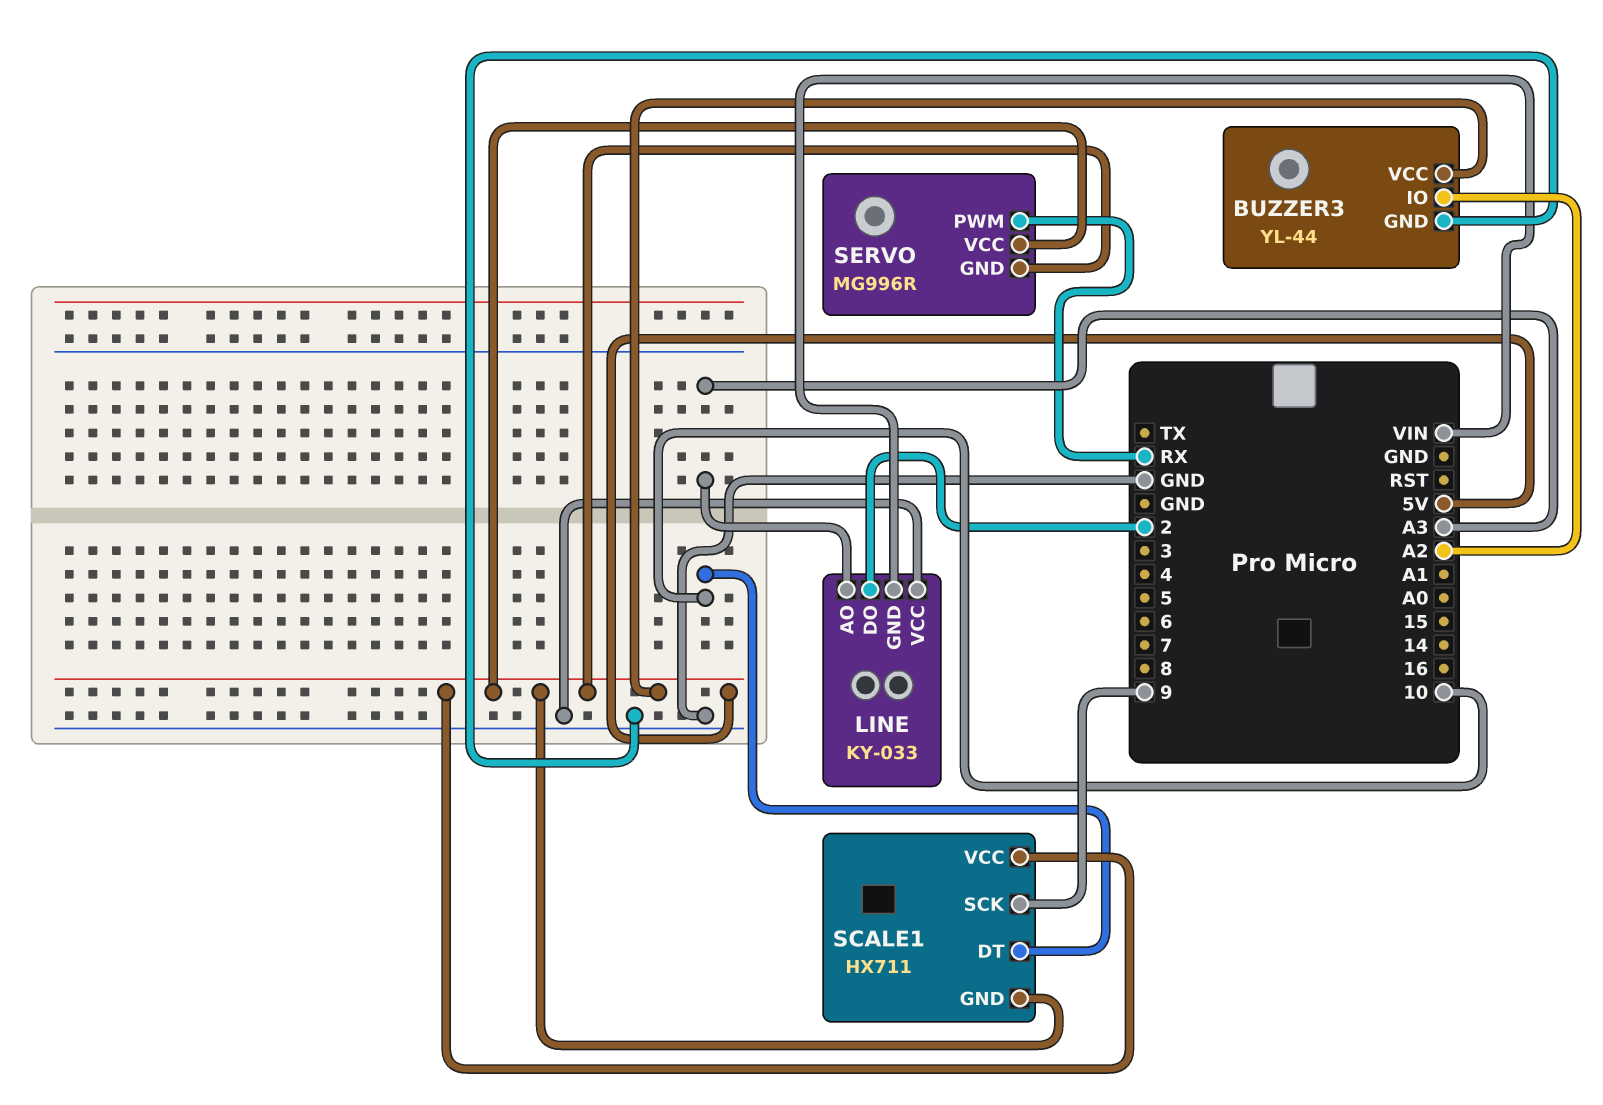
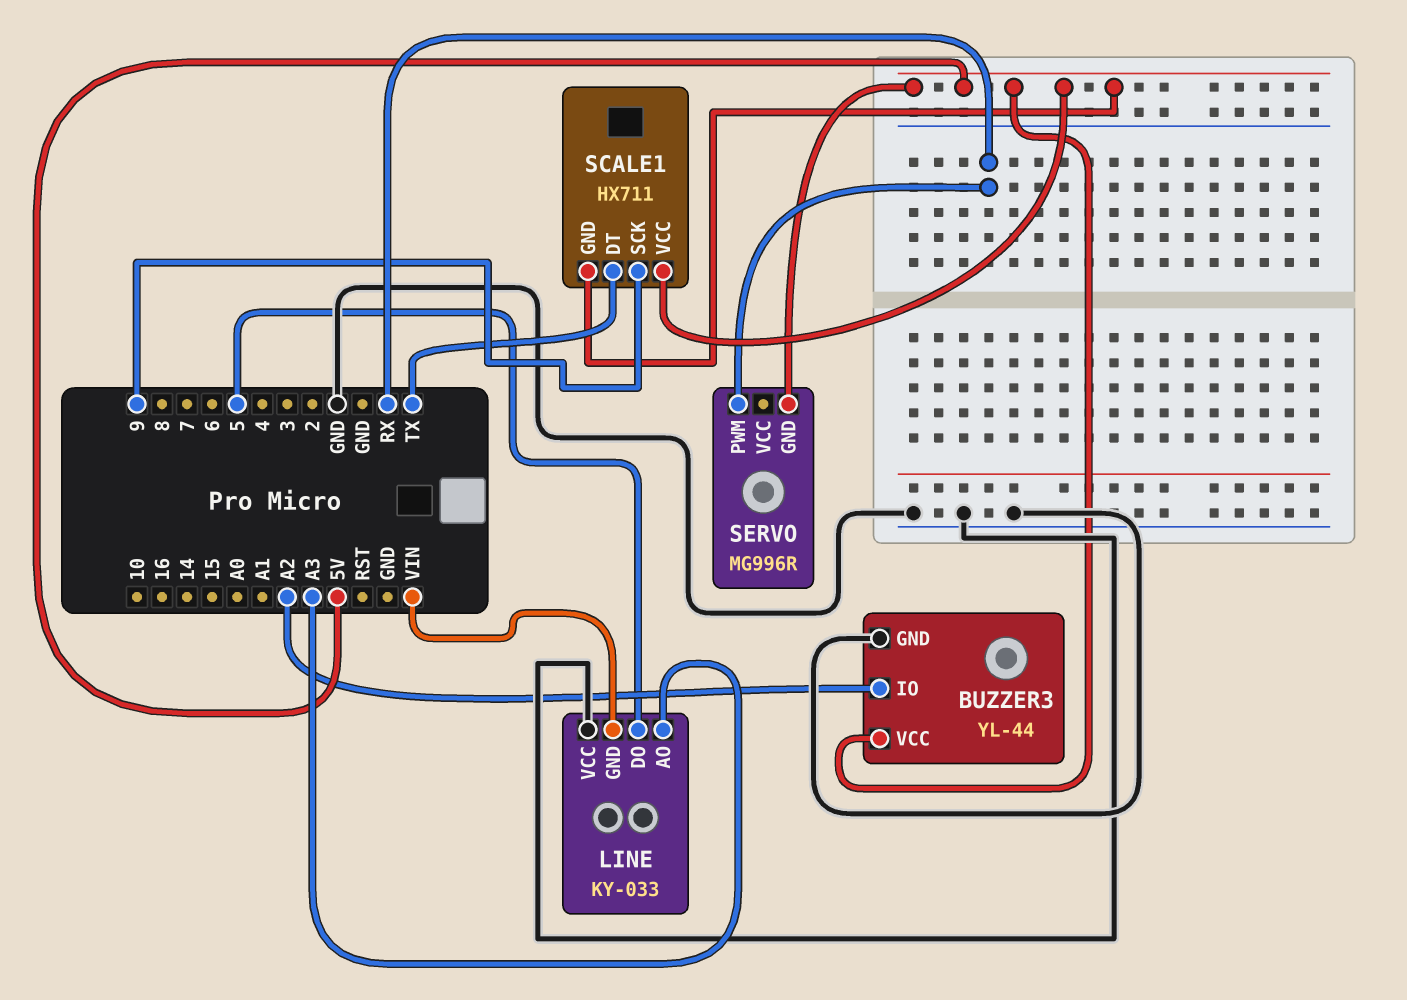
LINE pin DO: 2 -> 5
SCALE1 pin DT: 10 -> TX
SERVO pin VCC: 5V -> none

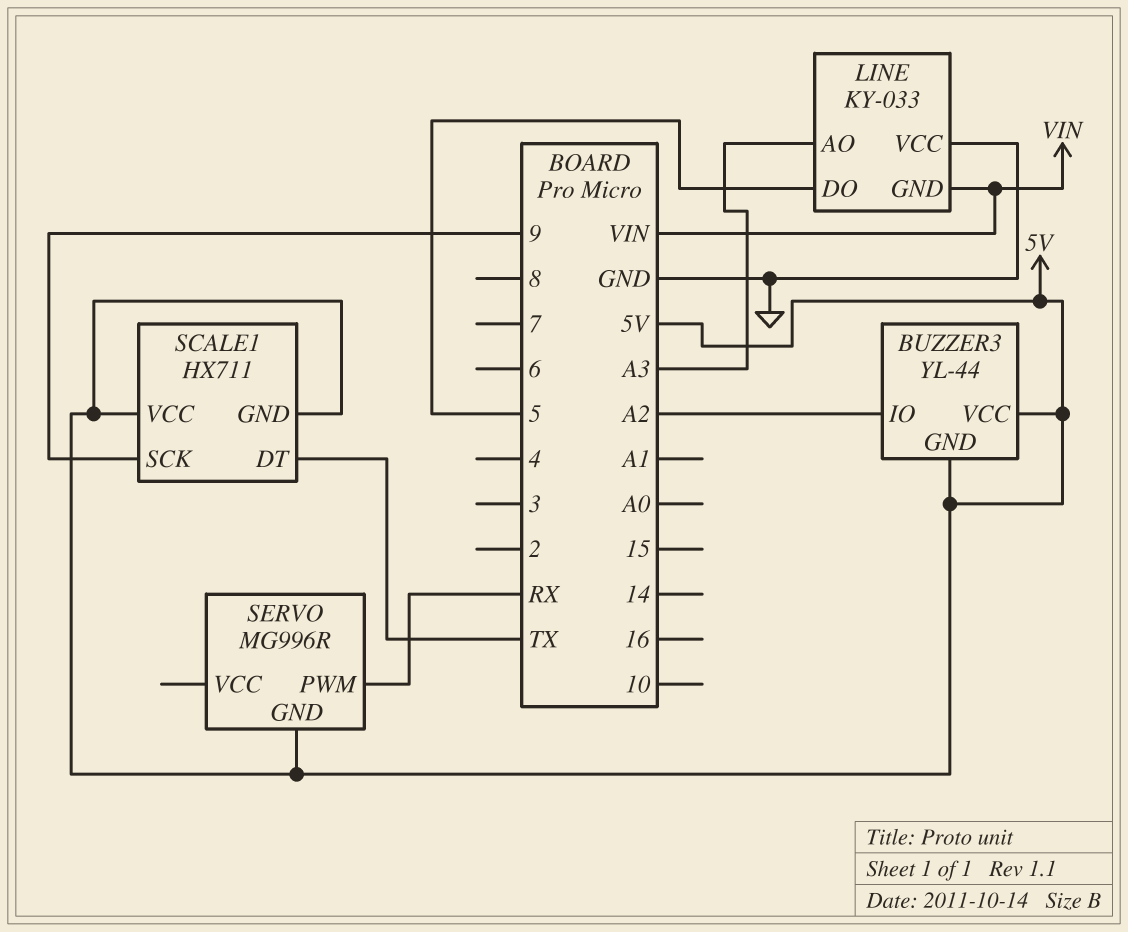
BUZZER3 pin GND: GND -> 5V

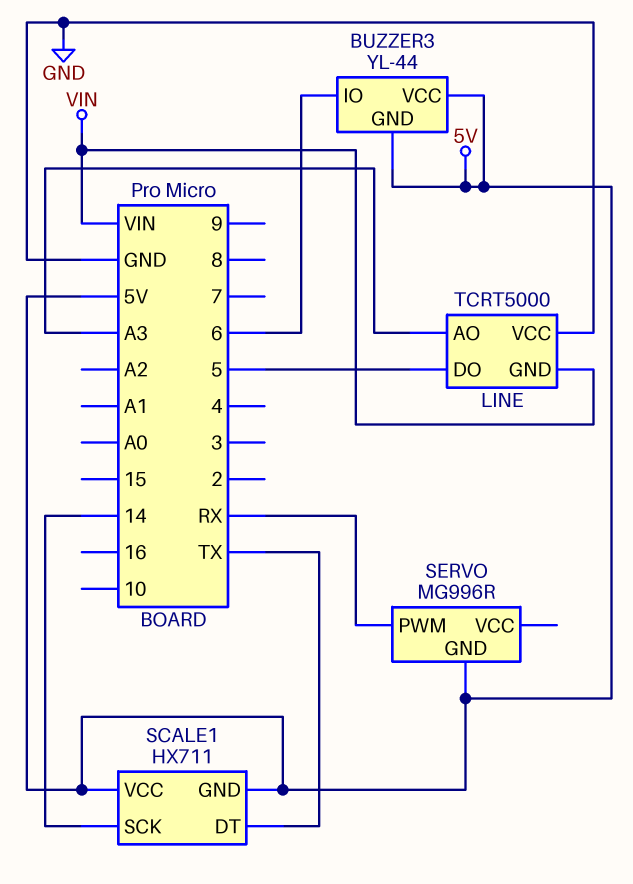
BUZZER3 pin IO: A2 -> 6
LINE: KY-033 -> TCRT5000
SCALE1 pin SCK: 9 -> 14

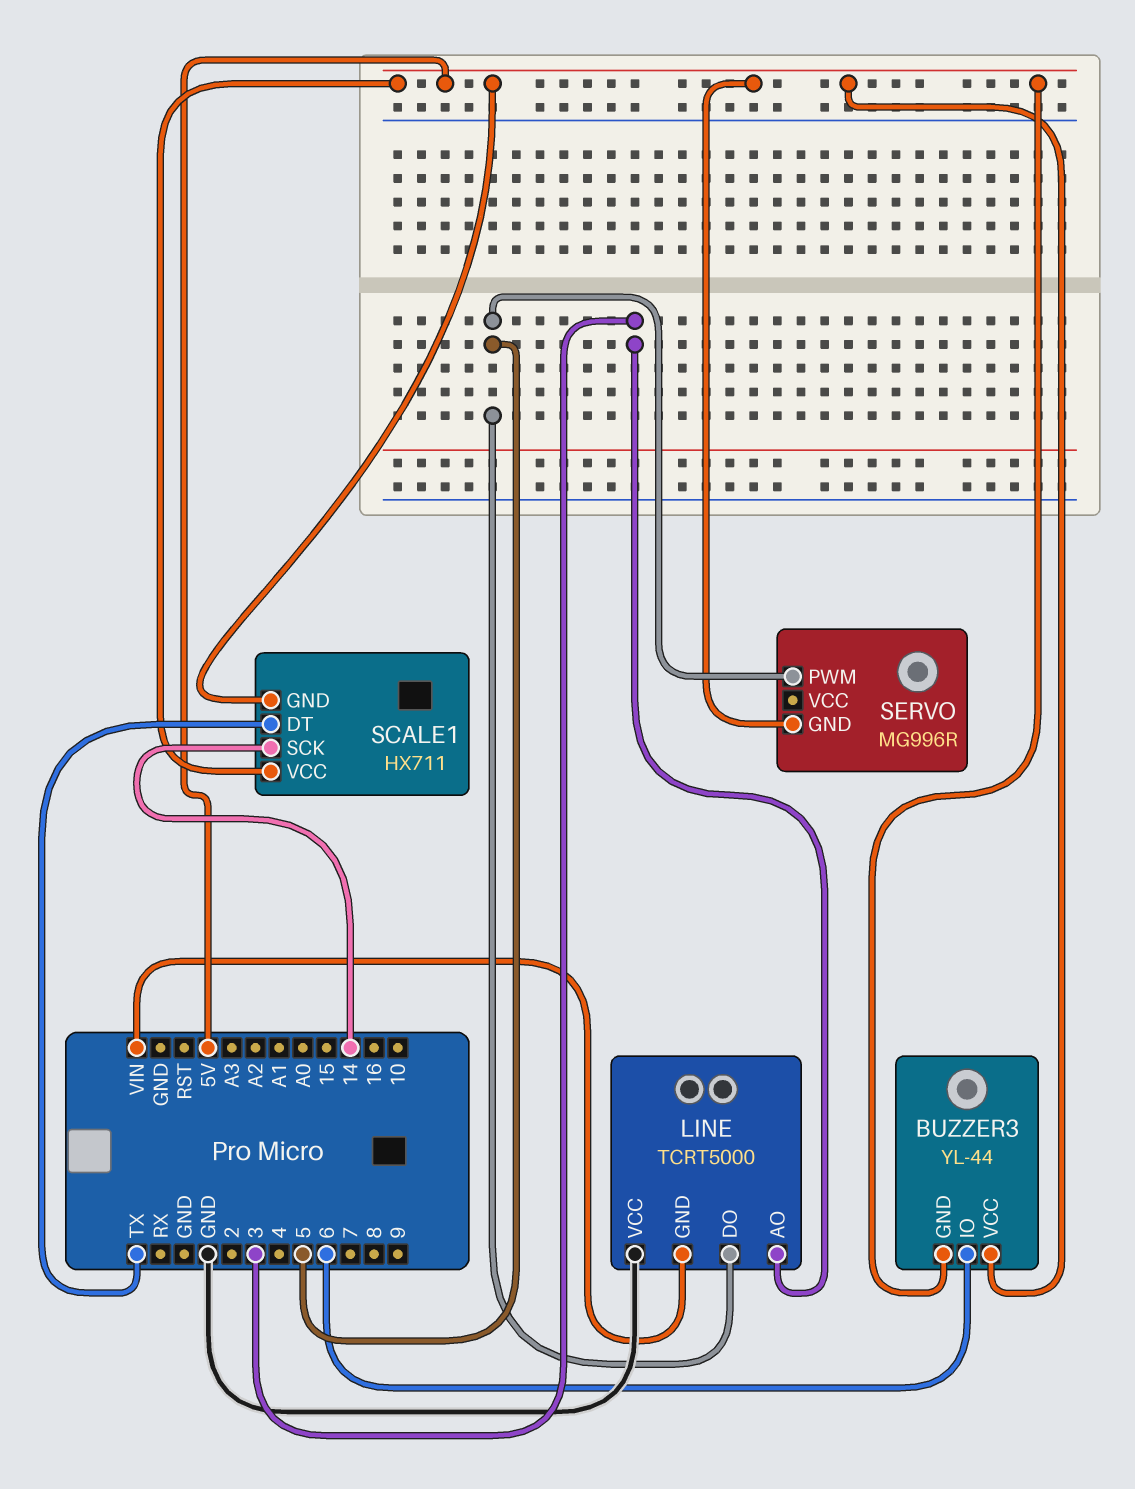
LINE pin AO: A3 -> 3
SERVO pin PWM: RX -> 5

